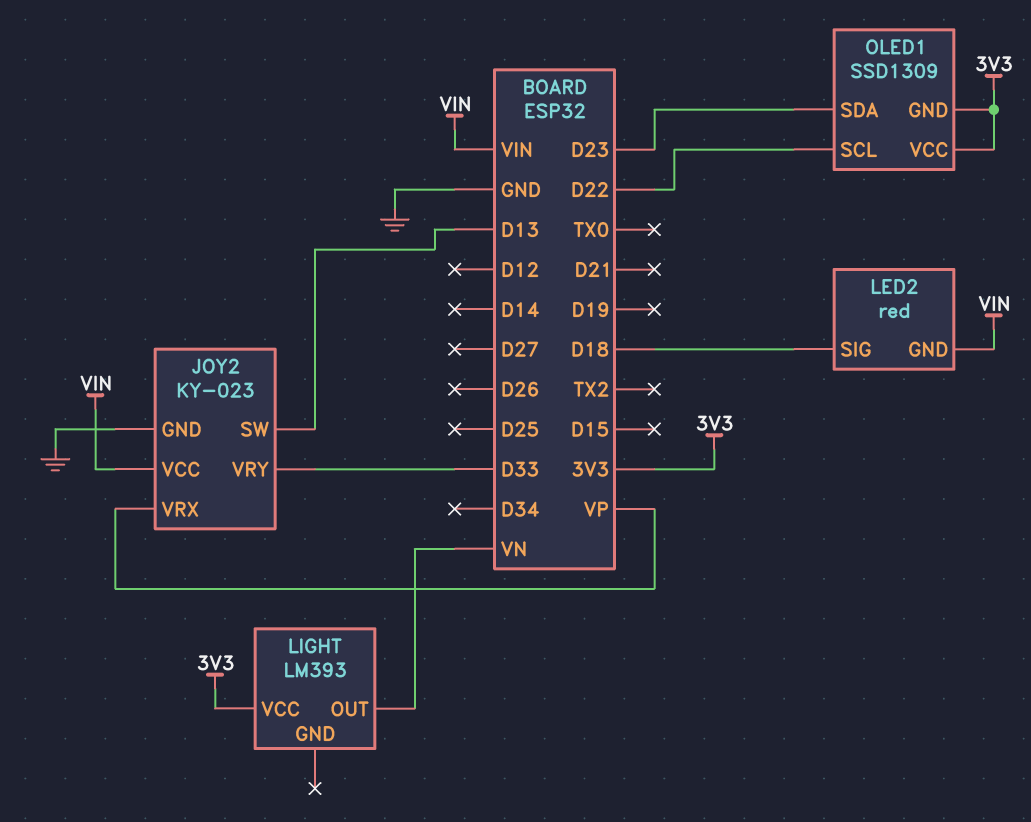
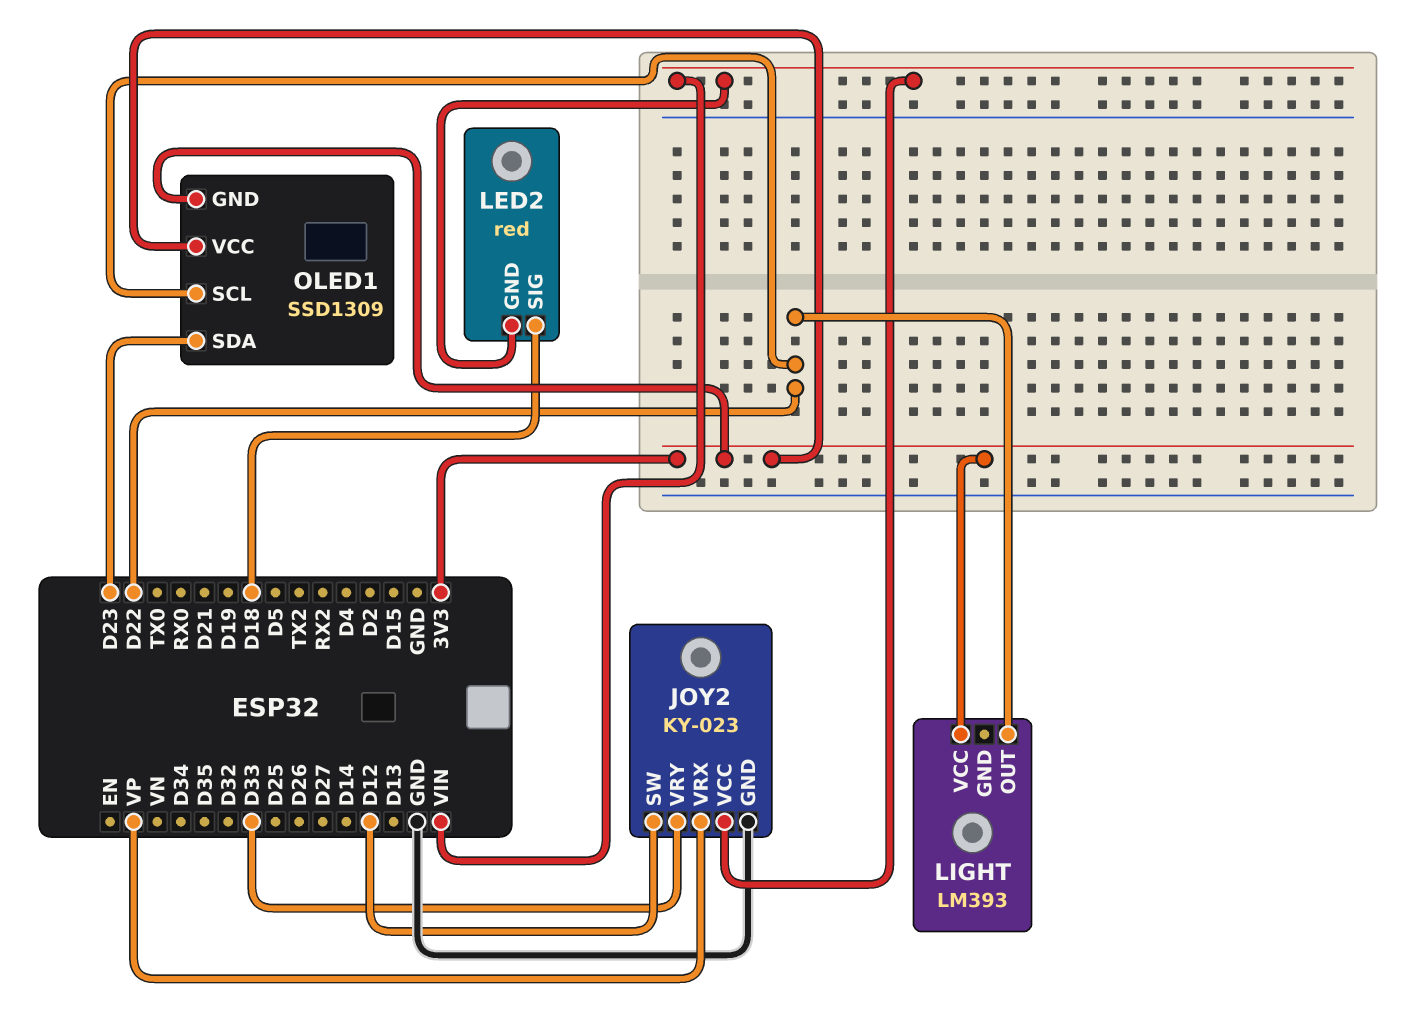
JOY2 pin SW: D13 -> D12
LIGHT pin OUT: VN -> D22

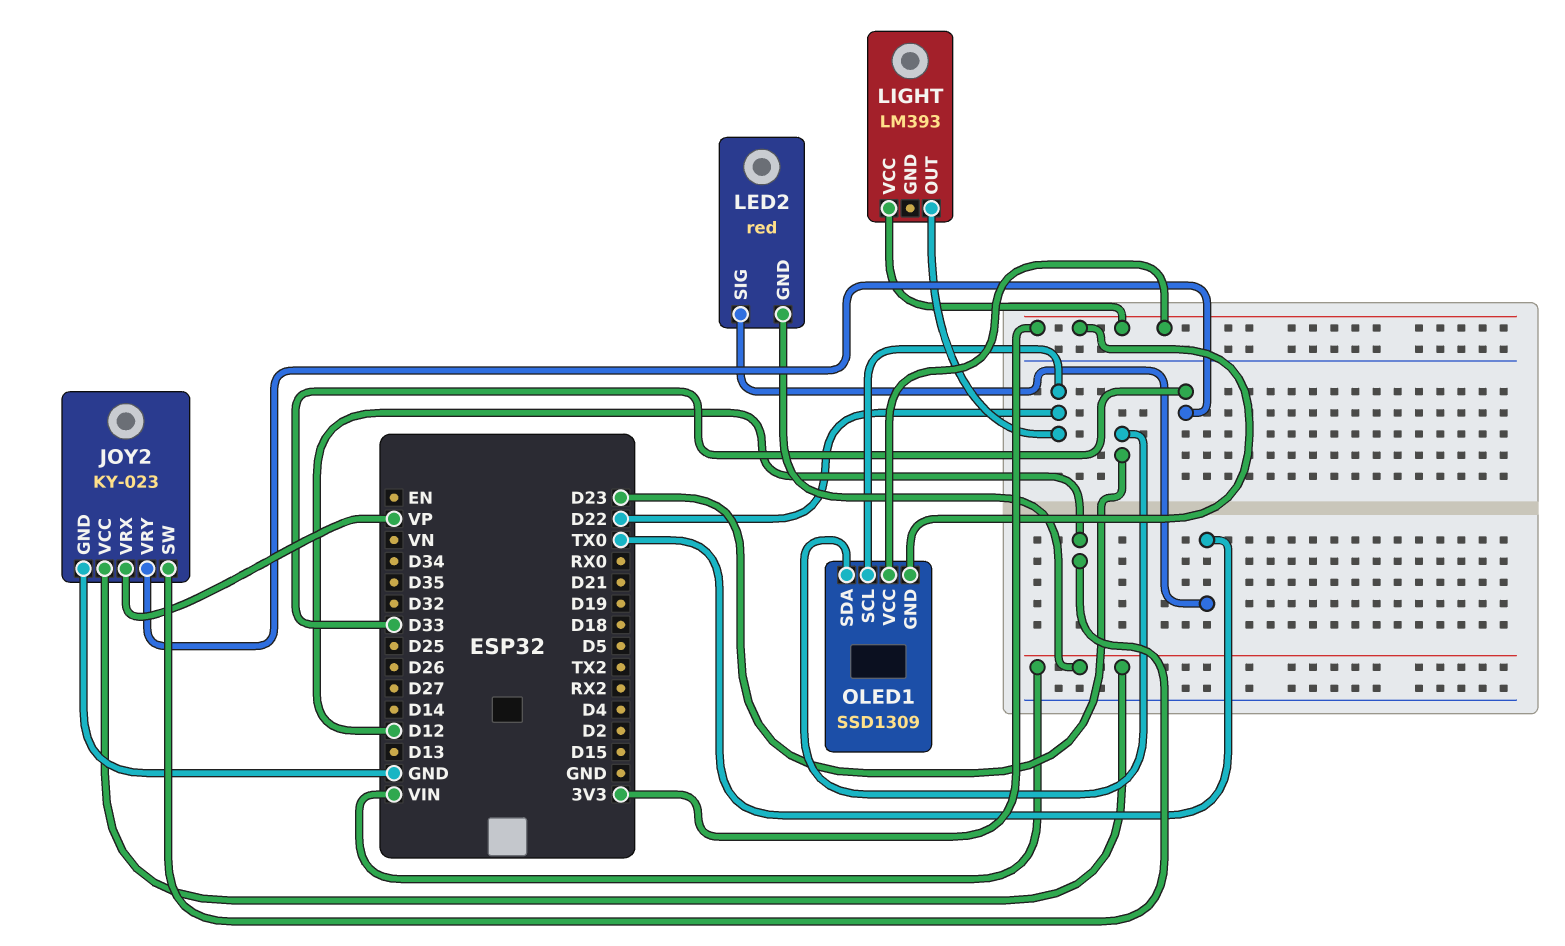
LED2 pin SIG: D18 -> TX0

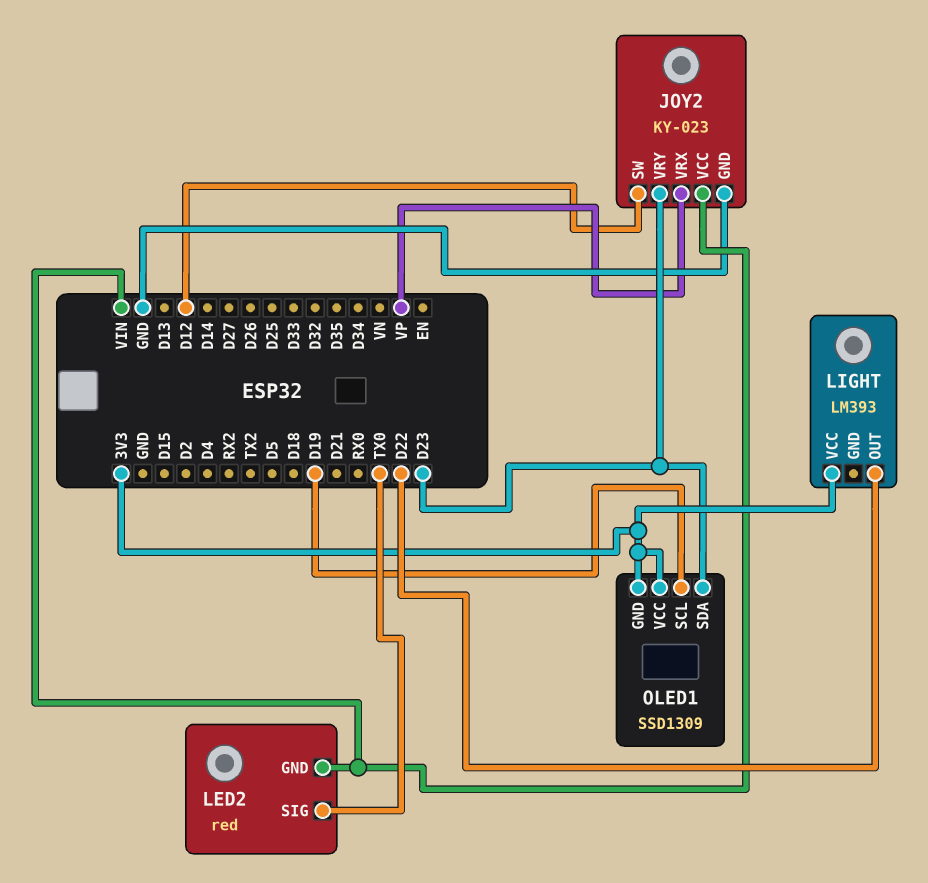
JOY2 pin VRY: D33 -> D23
OLED1 pin SCL: D22 -> D19

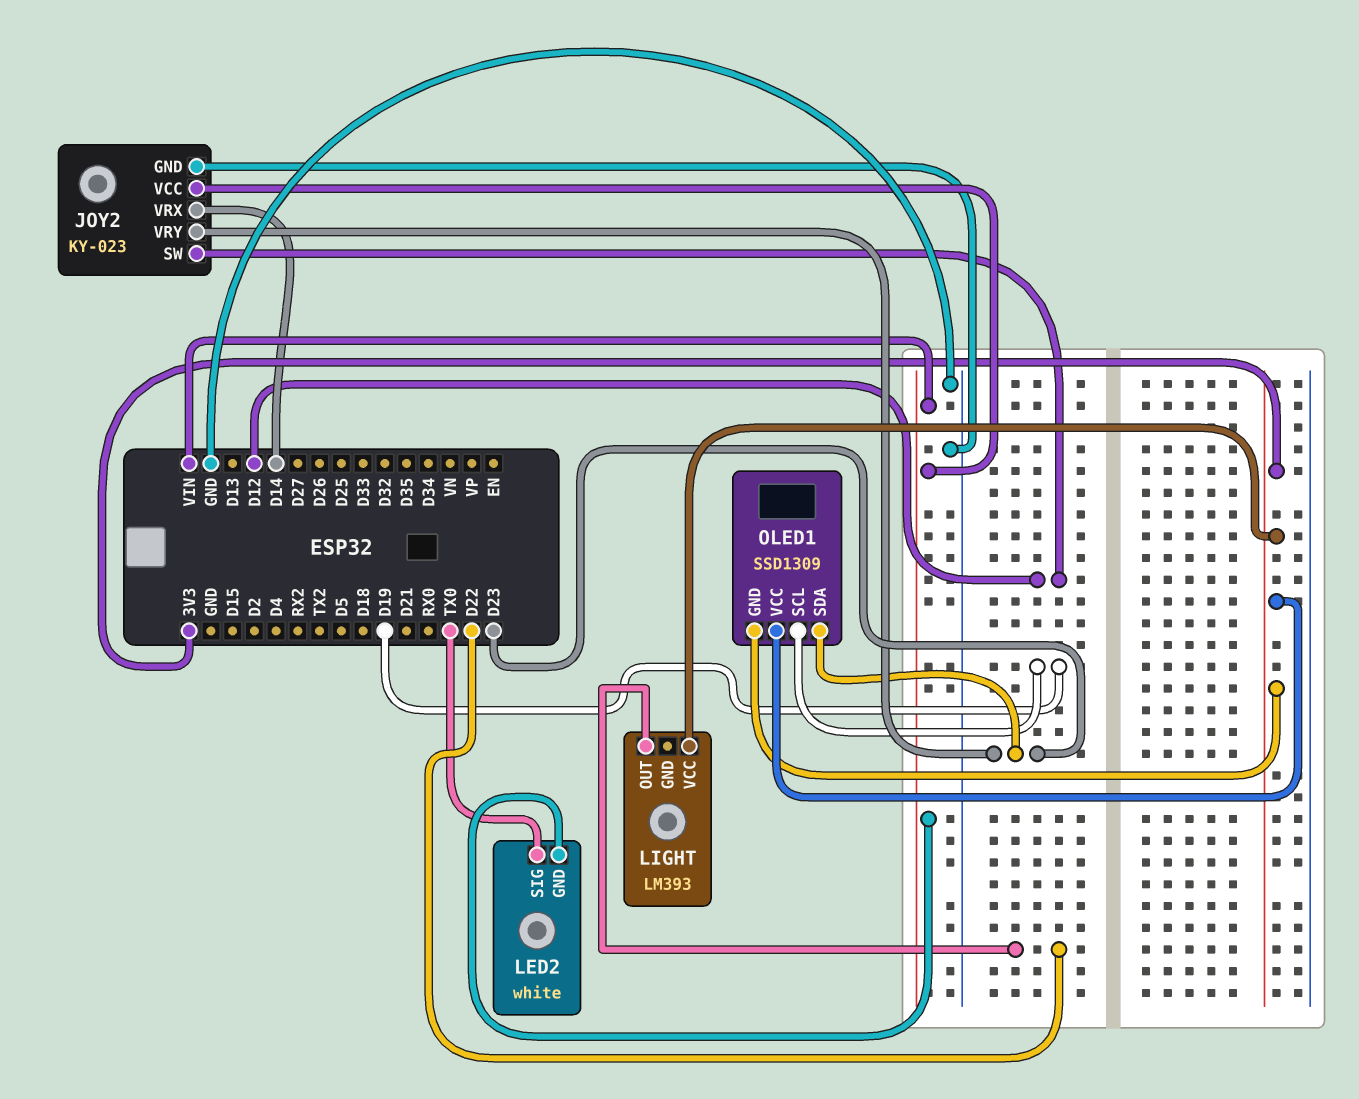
JOY2 pin VRX: VP -> D14
LED2: red -> white

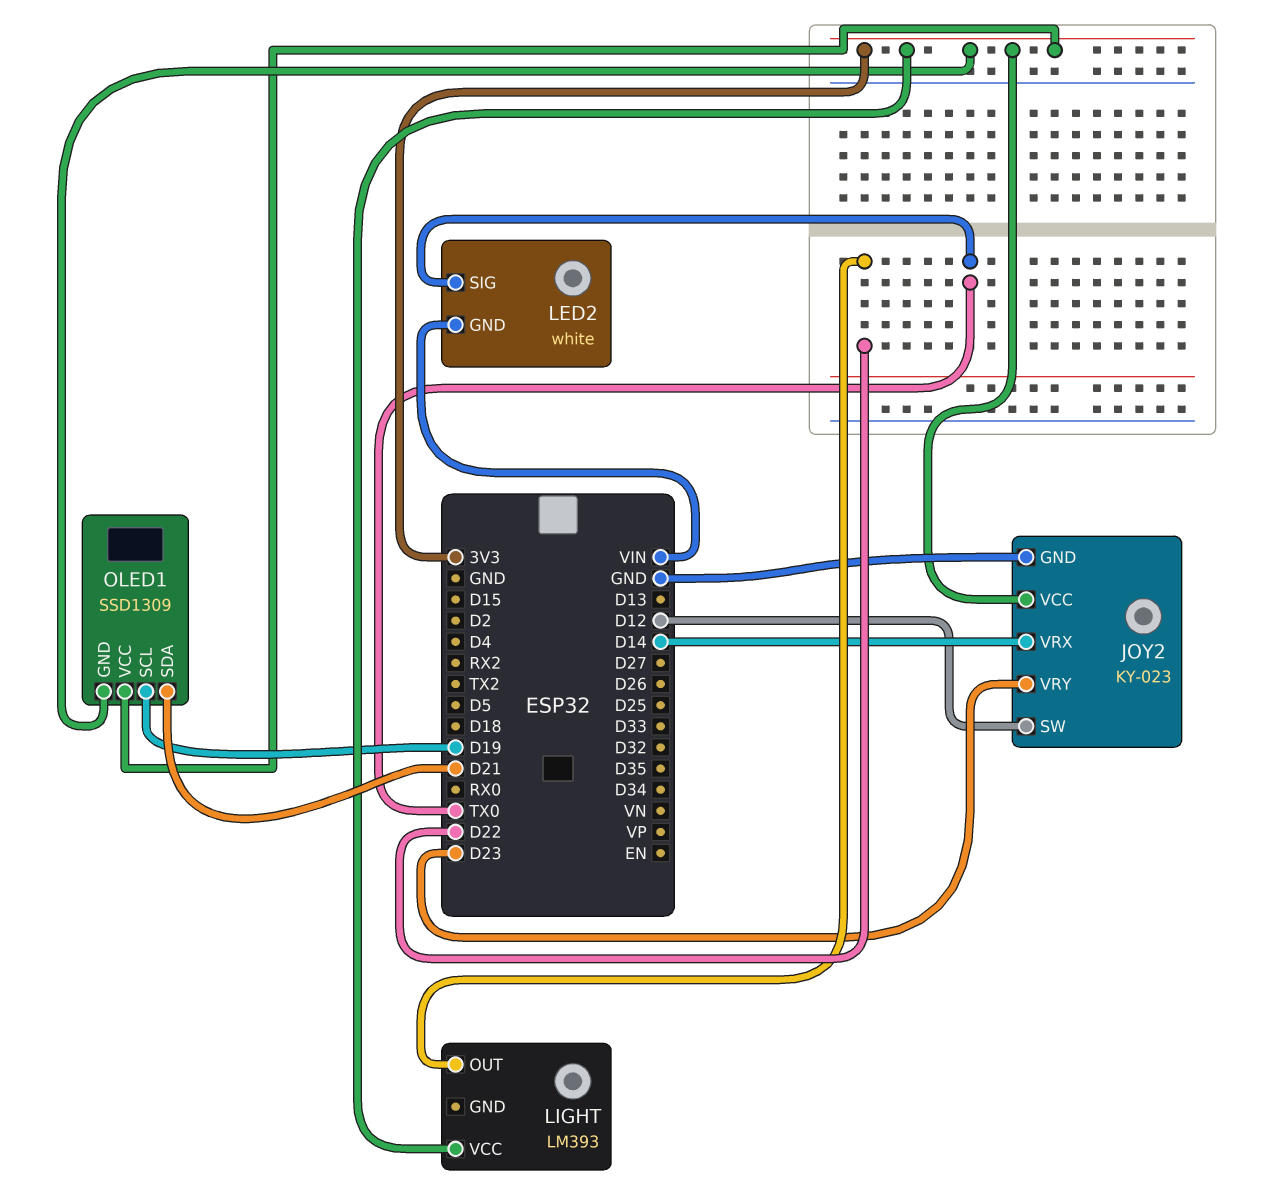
JOY2 pin VCC: VIN -> 3V3
OLED1 pin SDA: D23 -> D21

